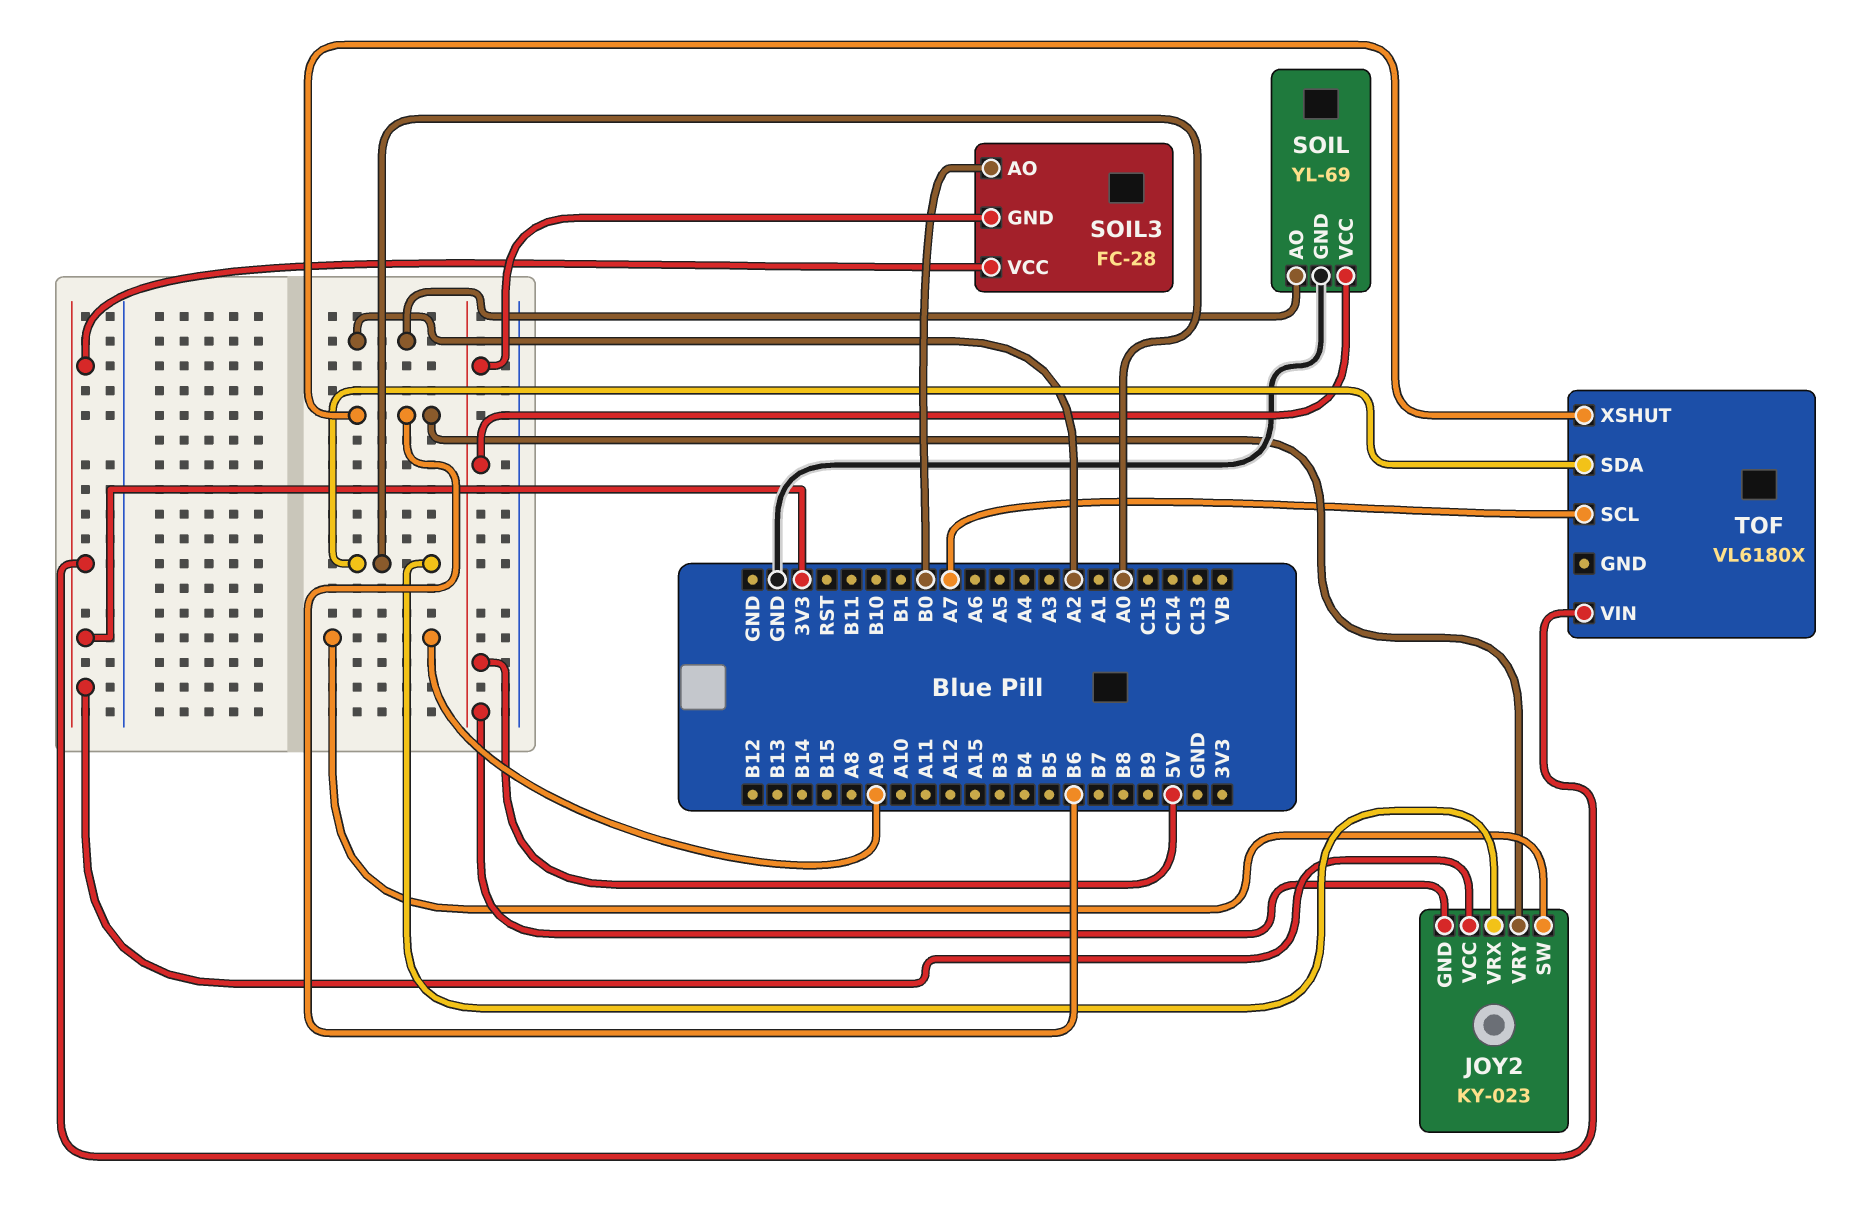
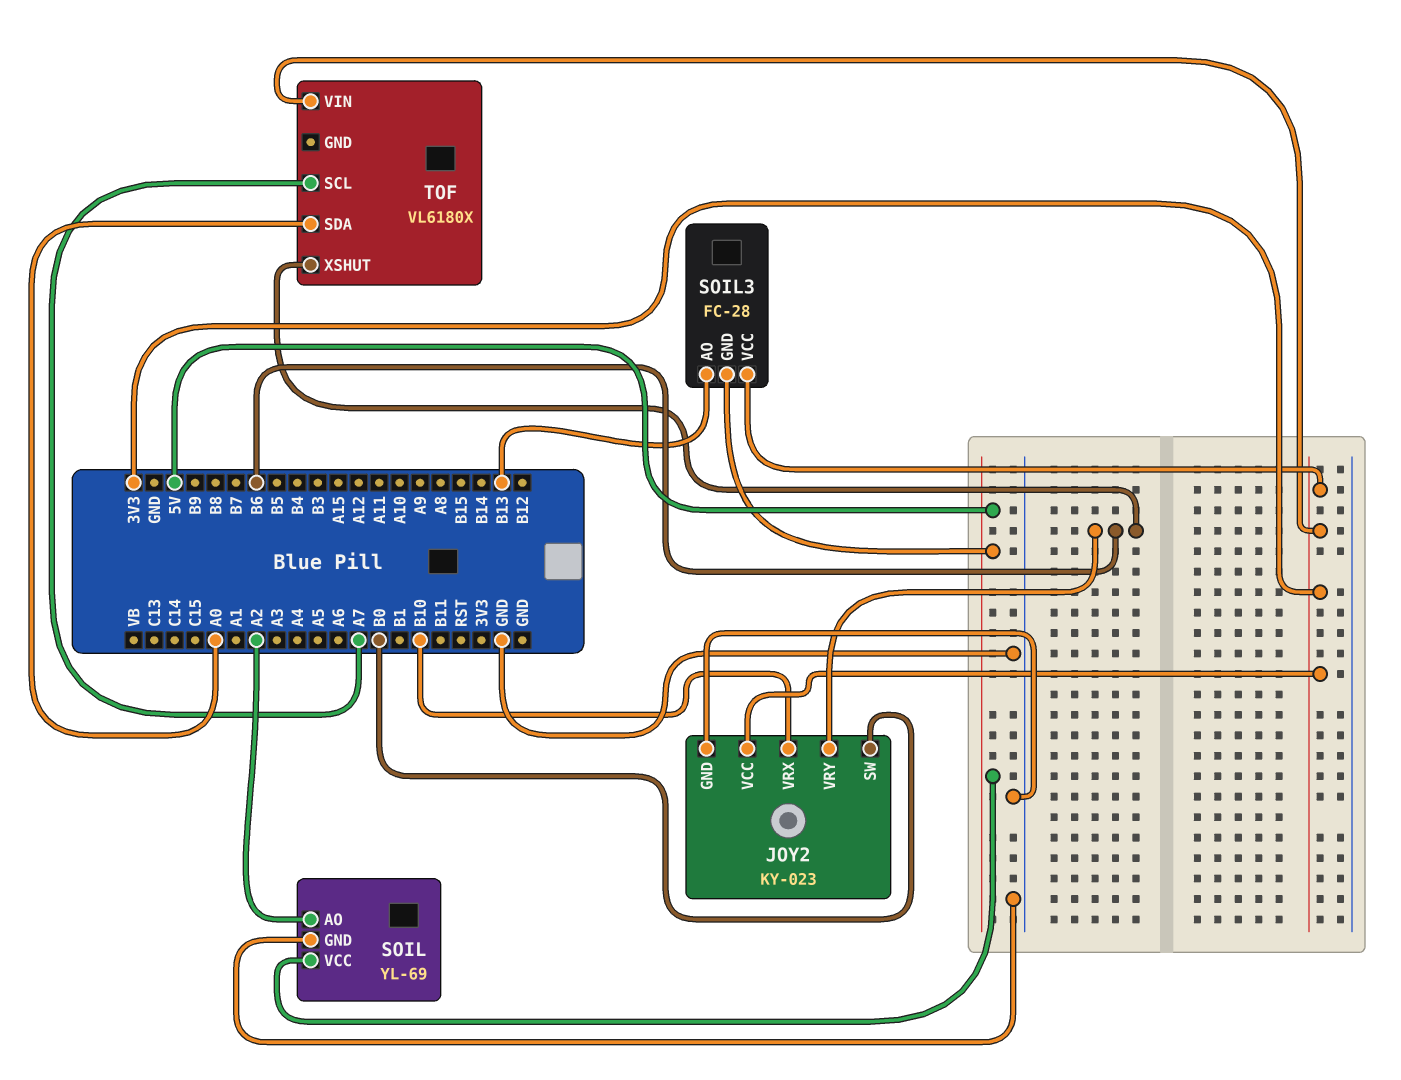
JOY2 pin GND: 5V -> GND
JOY2 pin SW: A9 -> B0
JOY2 pin VRX: A0 -> B10
SOIL3 pin AO: B0 -> B13

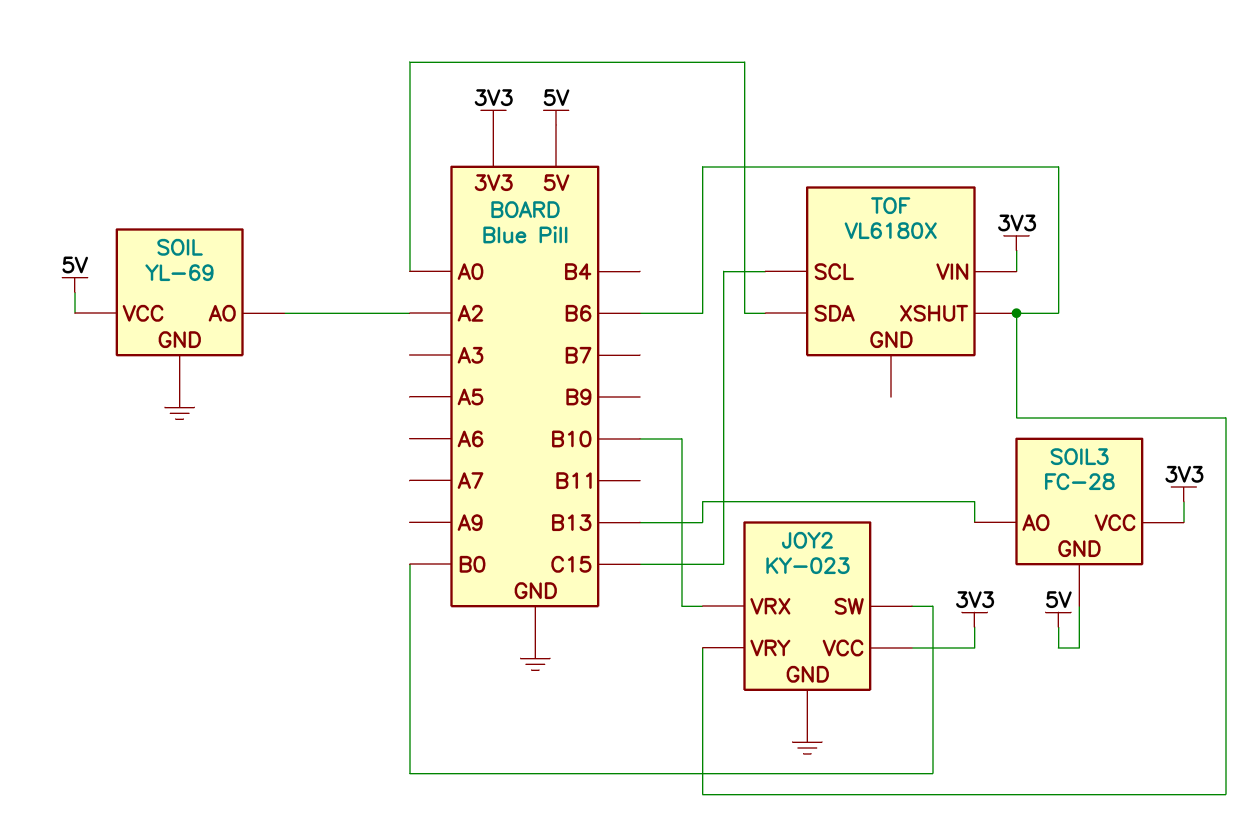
TOF pin SCL: A7 -> C15

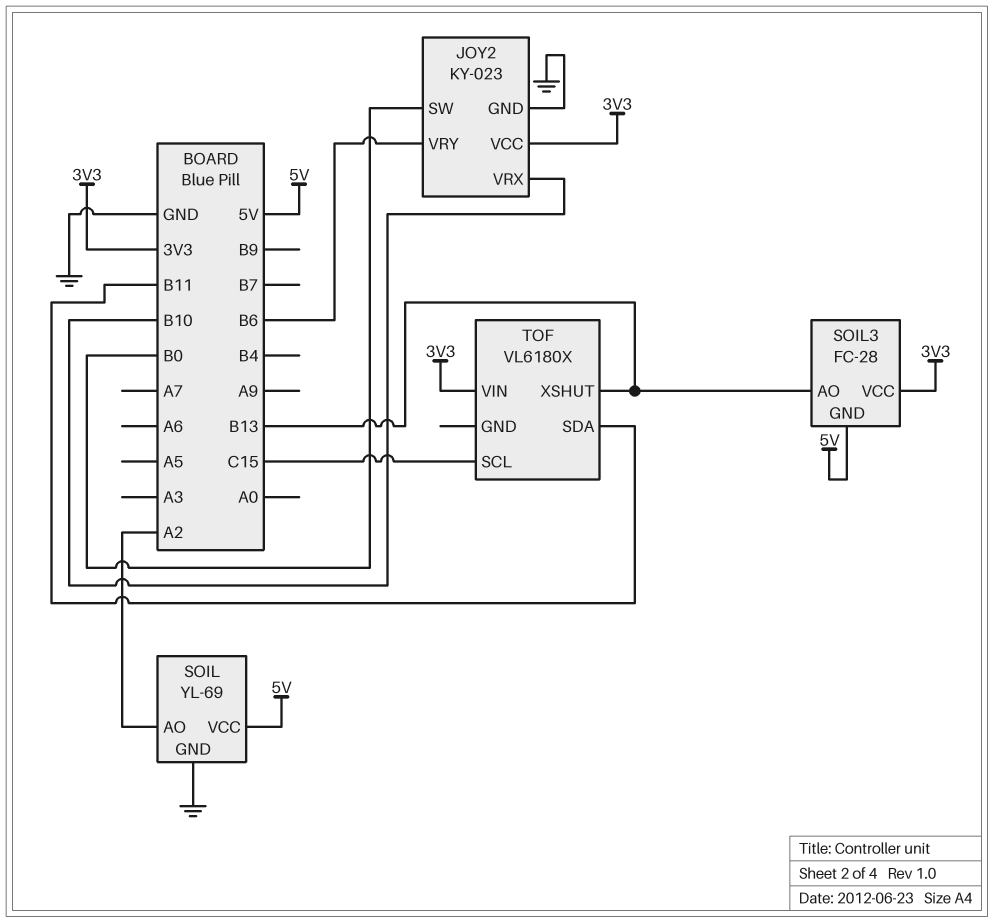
TOF pin SDA: A0 -> B11
TOF pin XSHUT: B6 -> B13

